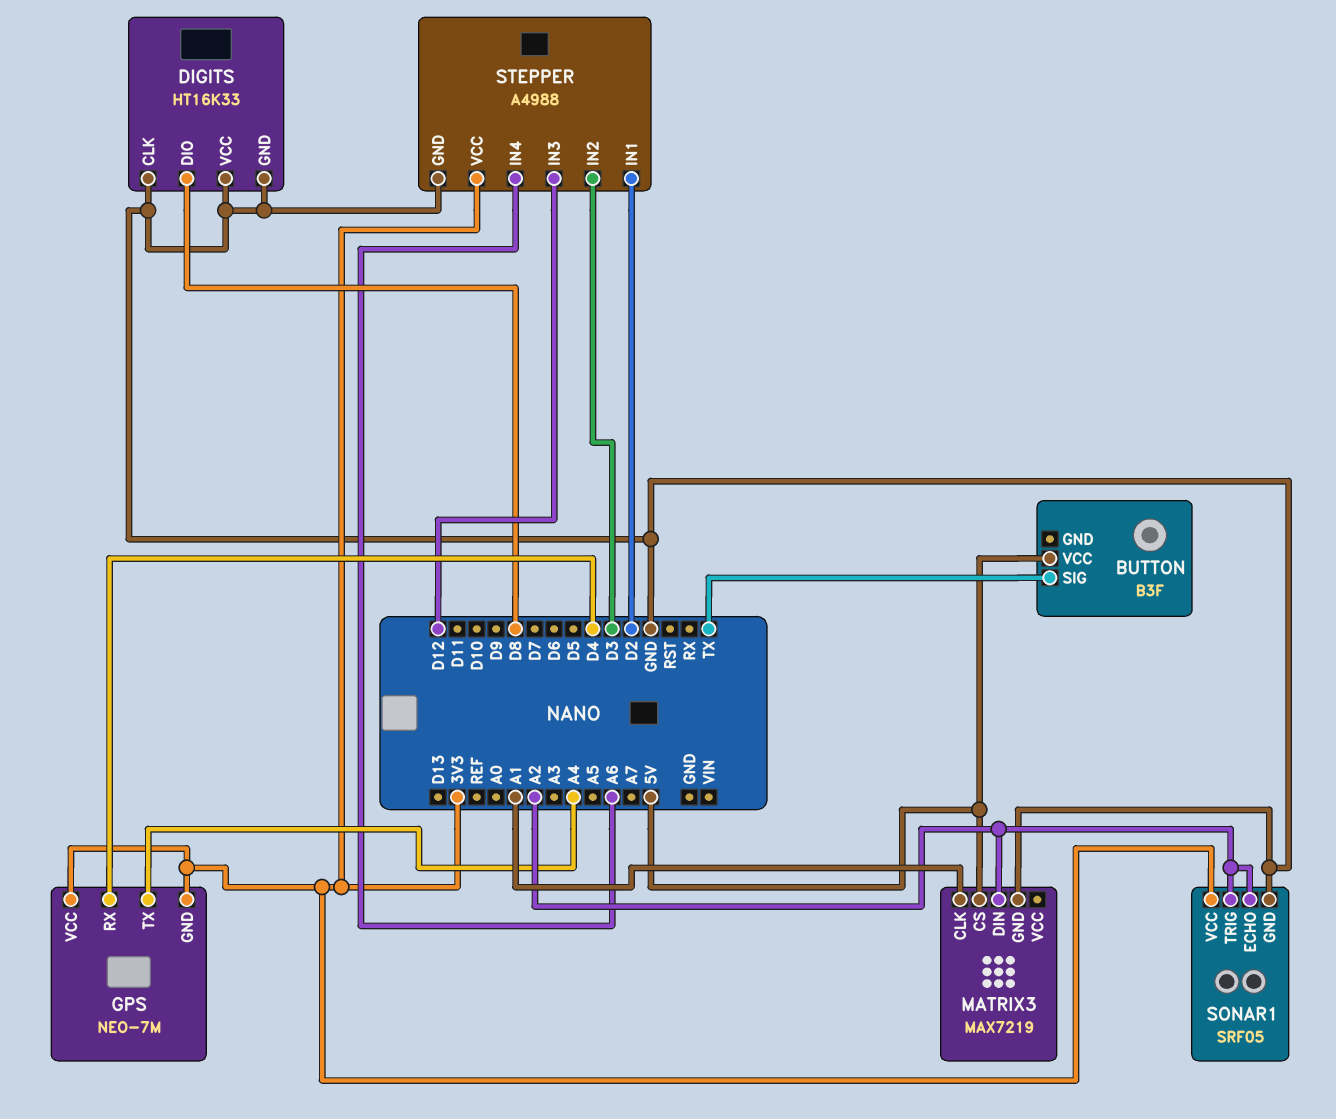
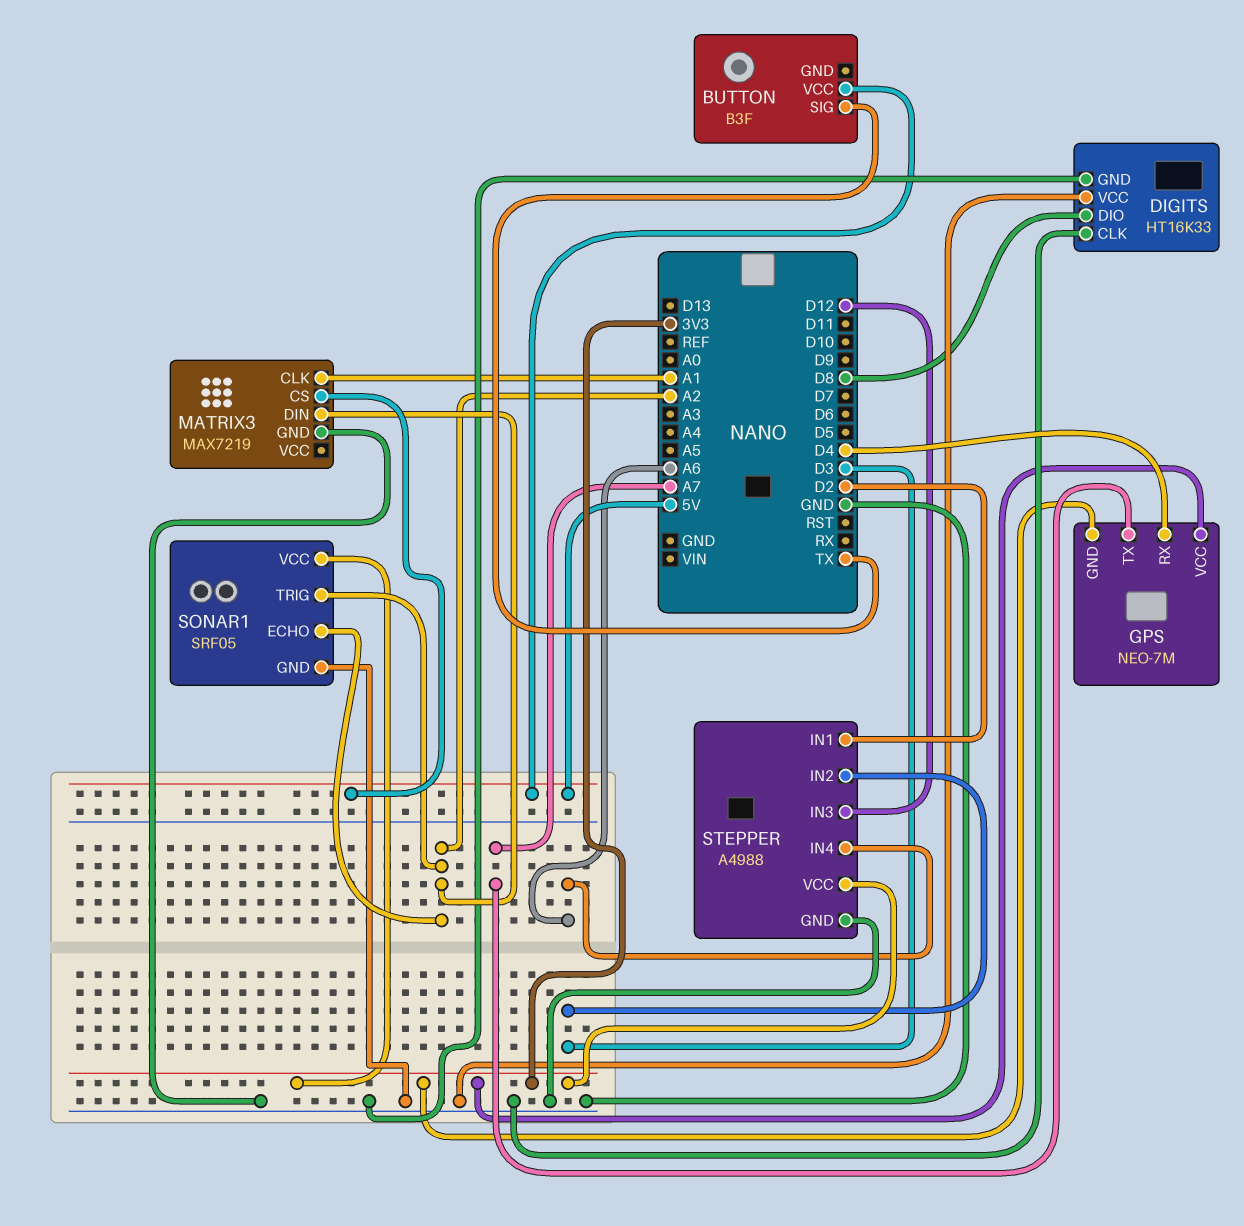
GPS pin TX: A4 -> A7

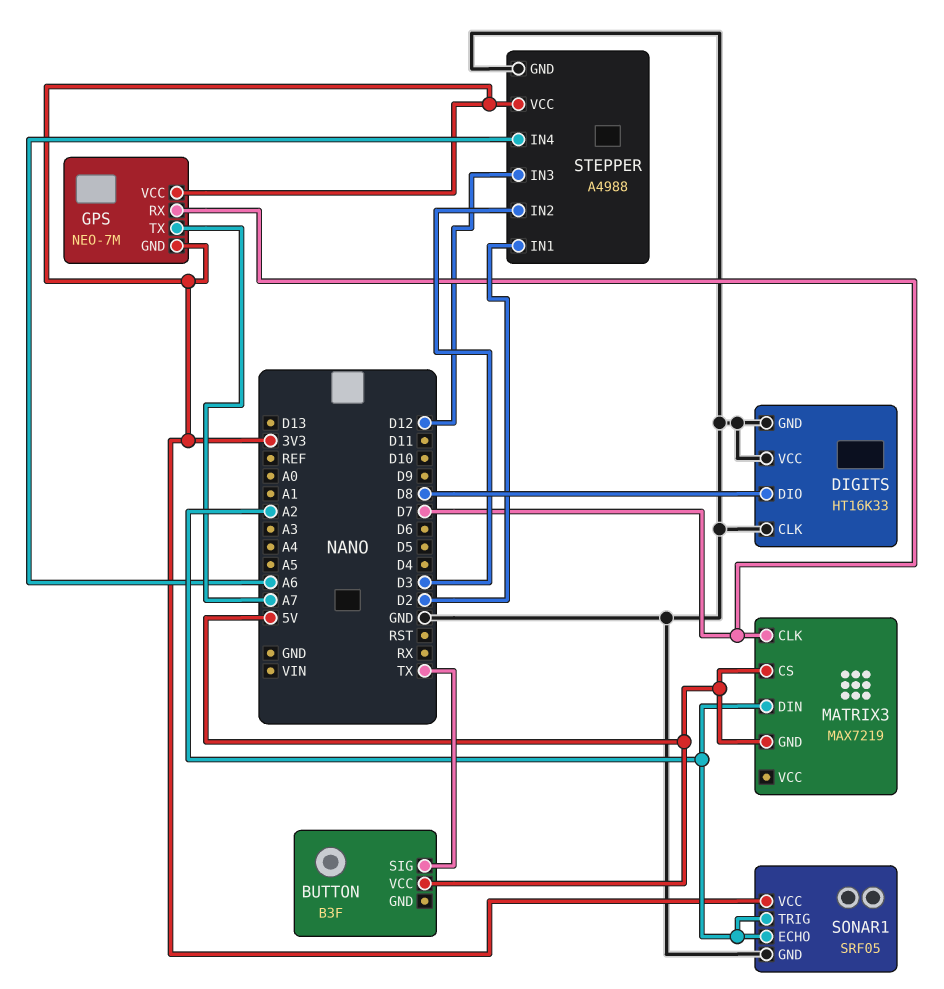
GPS pin RX: D4 -> D7
MATRIX3 pin CLK: A1 -> D7
MATRIX3 pin GND: GND -> 5V

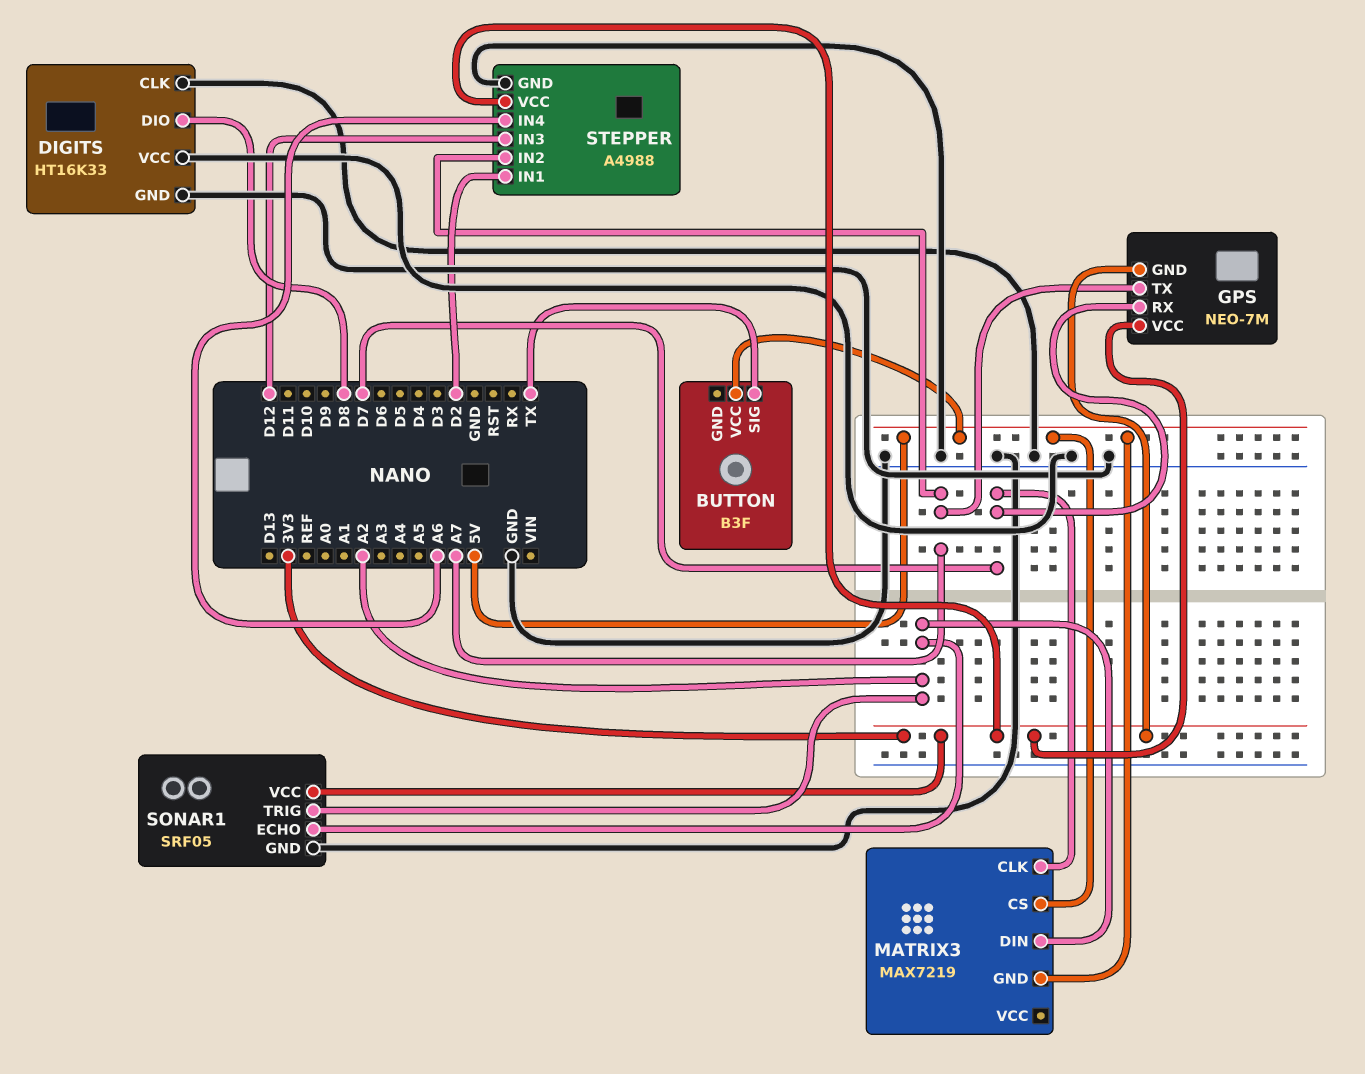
STEPPER pin IN2: D3 -> A7

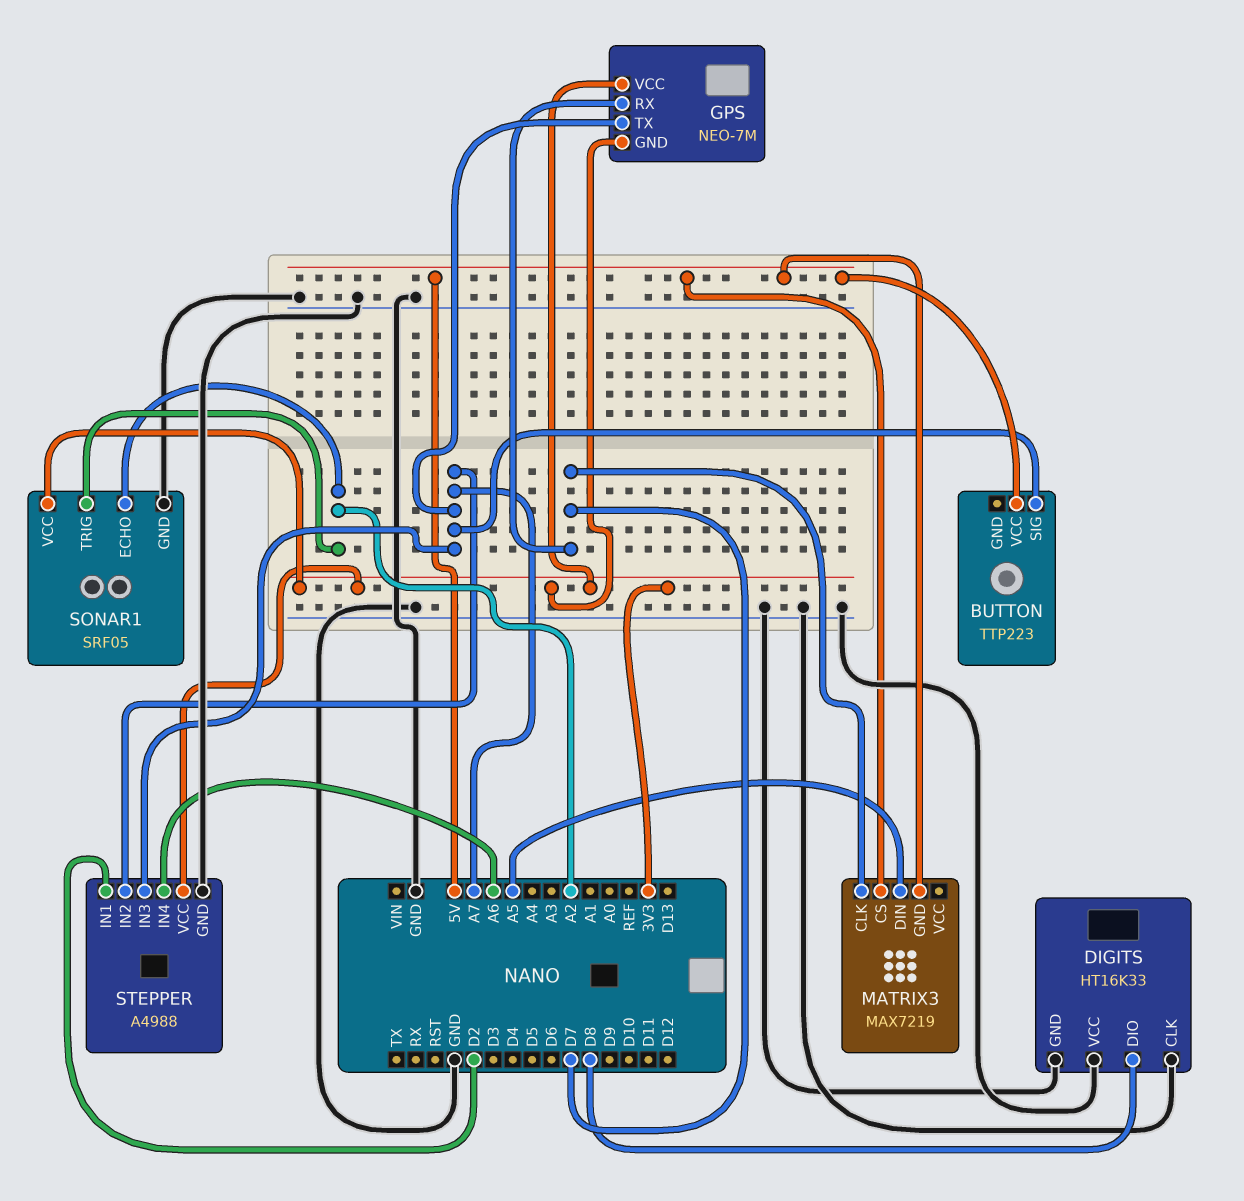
BUTTON: B3F -> TTP223
BUTTON pin SIG: TX -> A7
MATRIX3 pin DIN: A2 -> A5
STEPPER pin IN3: D12 -> A7

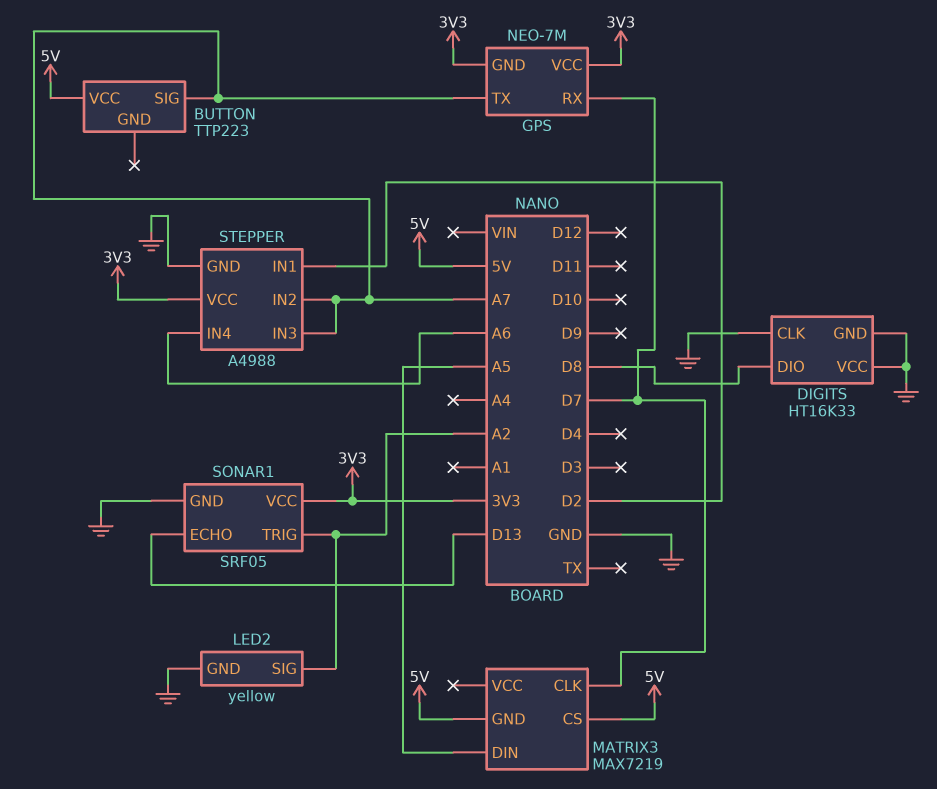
LED2: none -> yellow
LED2 pin GND: none -> GND
LED2 pin SIG: none -> A2
SONAR1 pin ECHO: A2 -> D13

